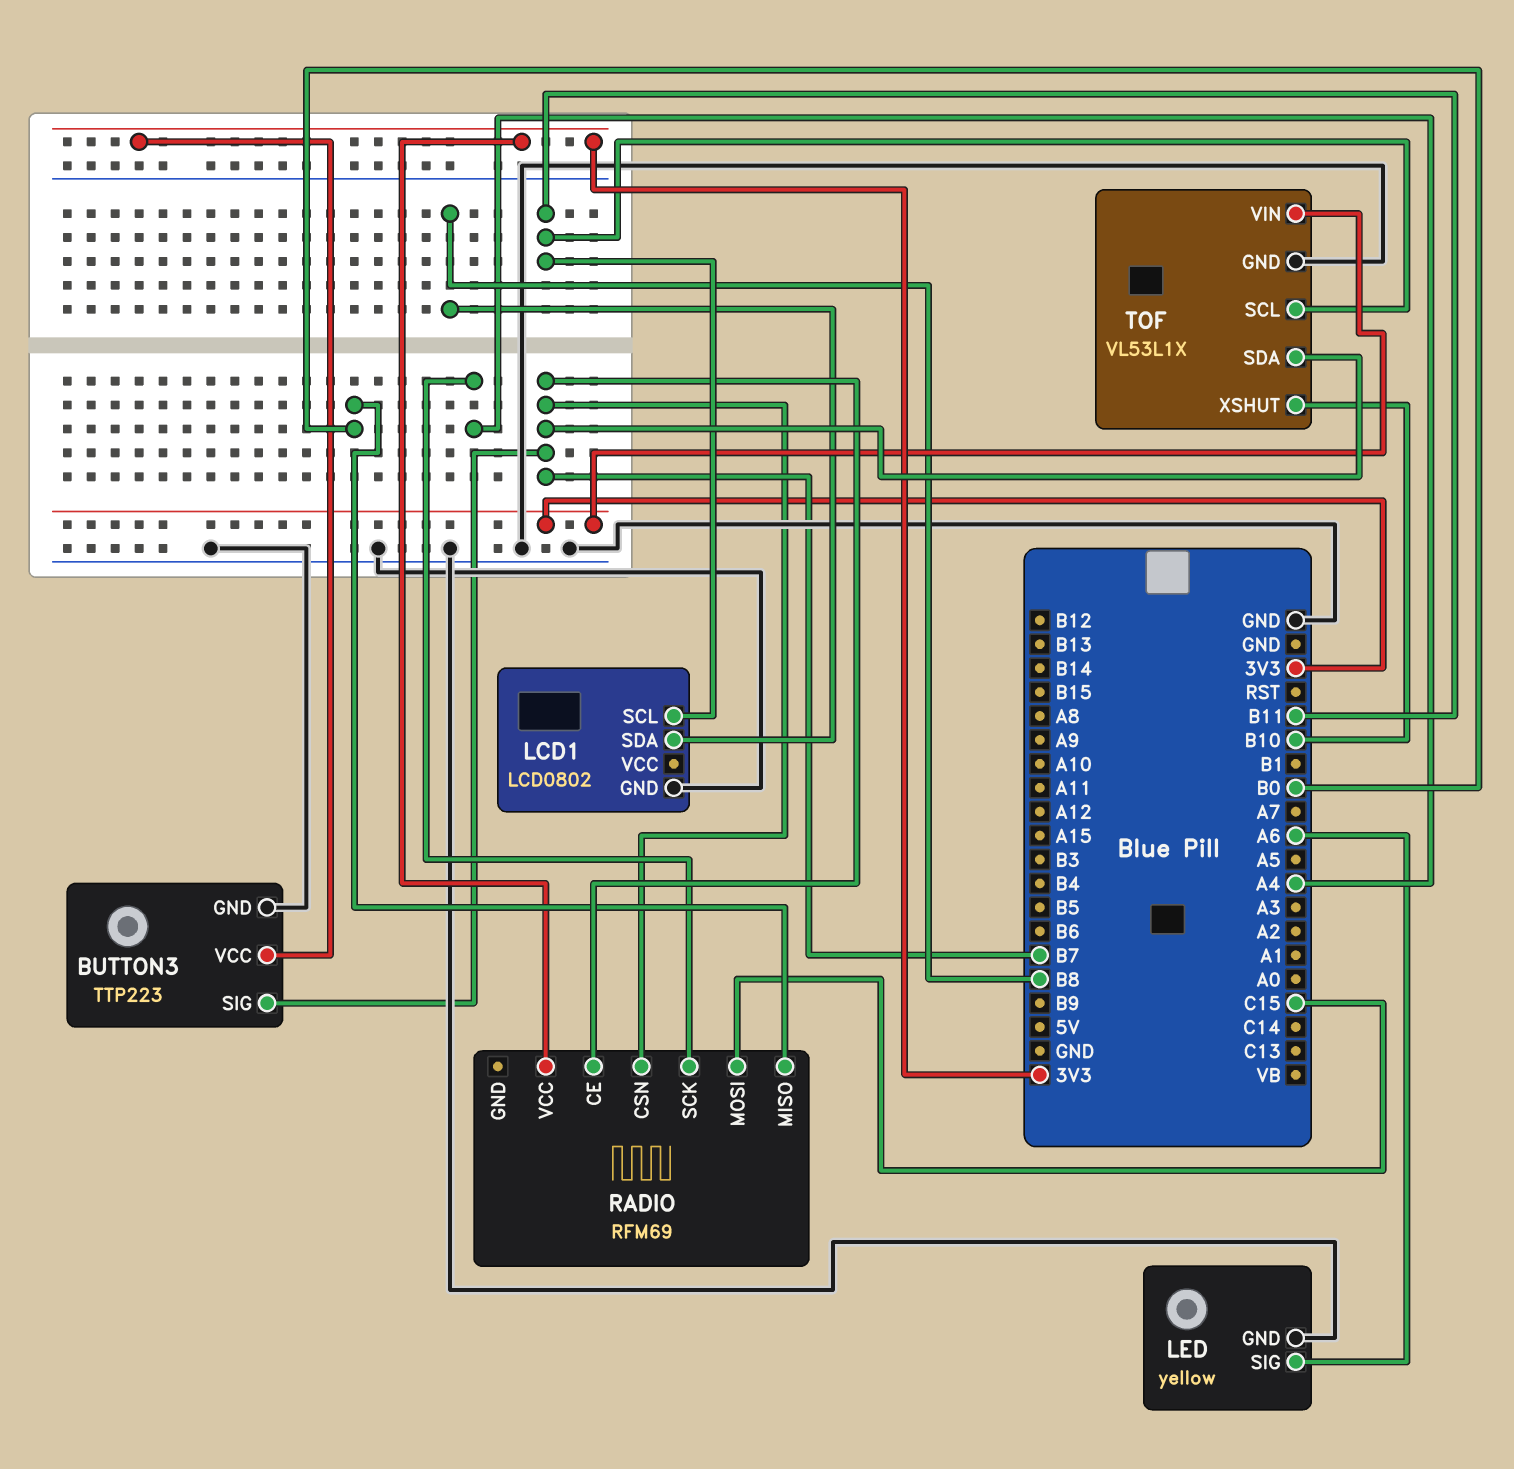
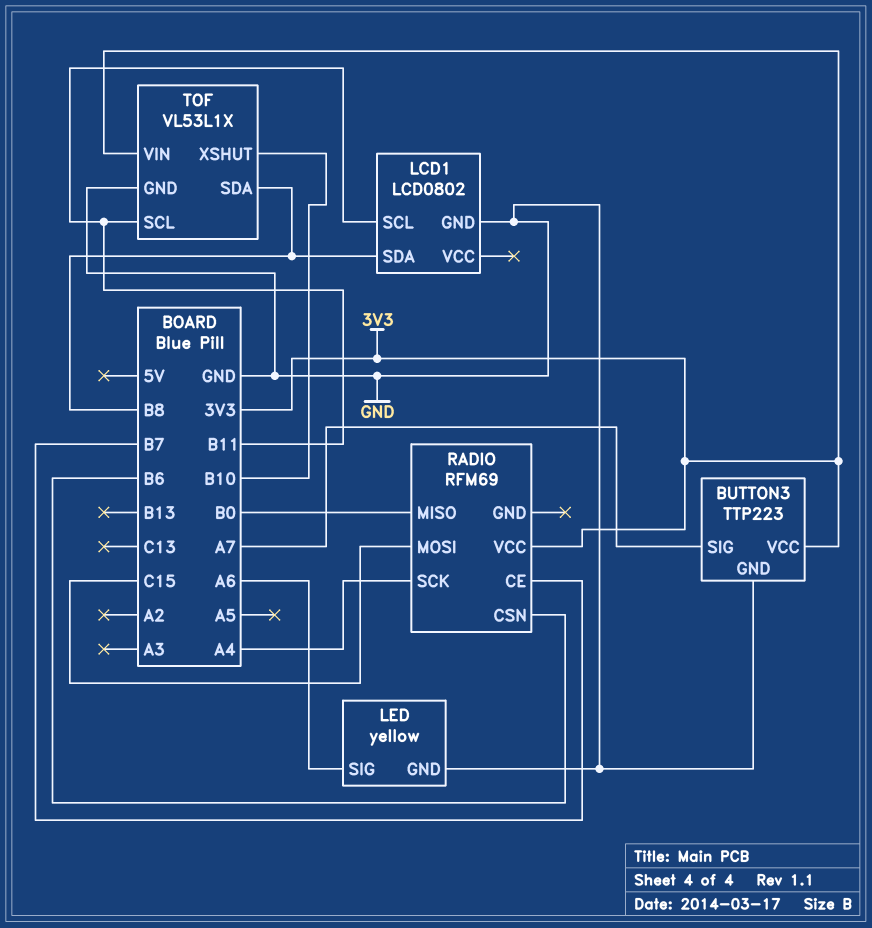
BUTTON3 pin SIG: B7 -> A7
RADIO pin CSN: B7 -> B6
TOF pin SDA: B7 -> B8

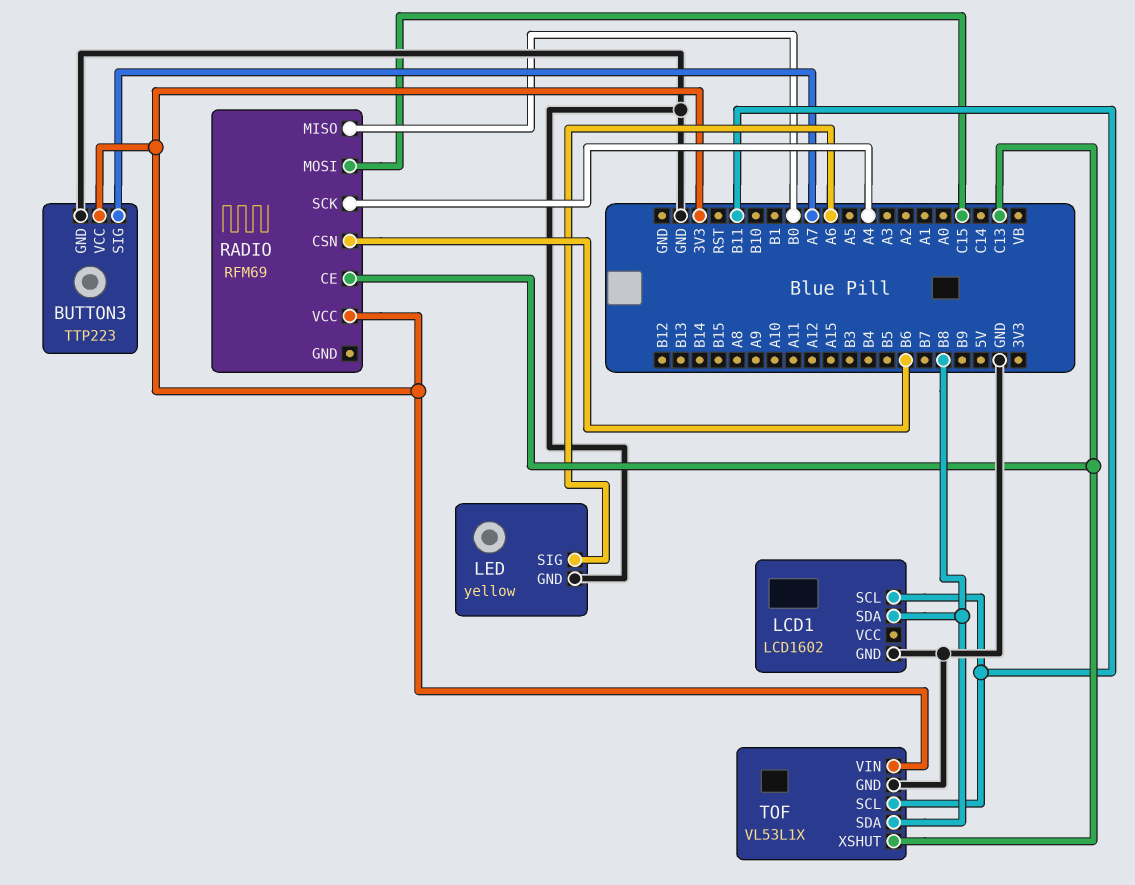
LCD1: LCD0802 -> LCD1602
RADIO pin CE: B7 -> C13
TOF pin XSHUT: B10 -> C13

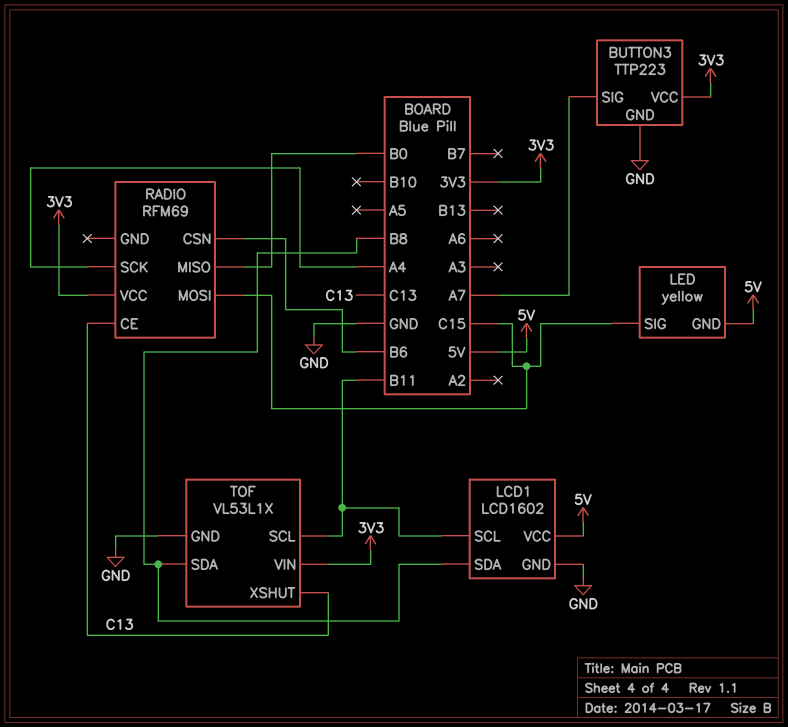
LCD1 pin VCC: none -> 5V
LED pin GND: GND -> 5V
LED pin SIG: A6 -> C15

